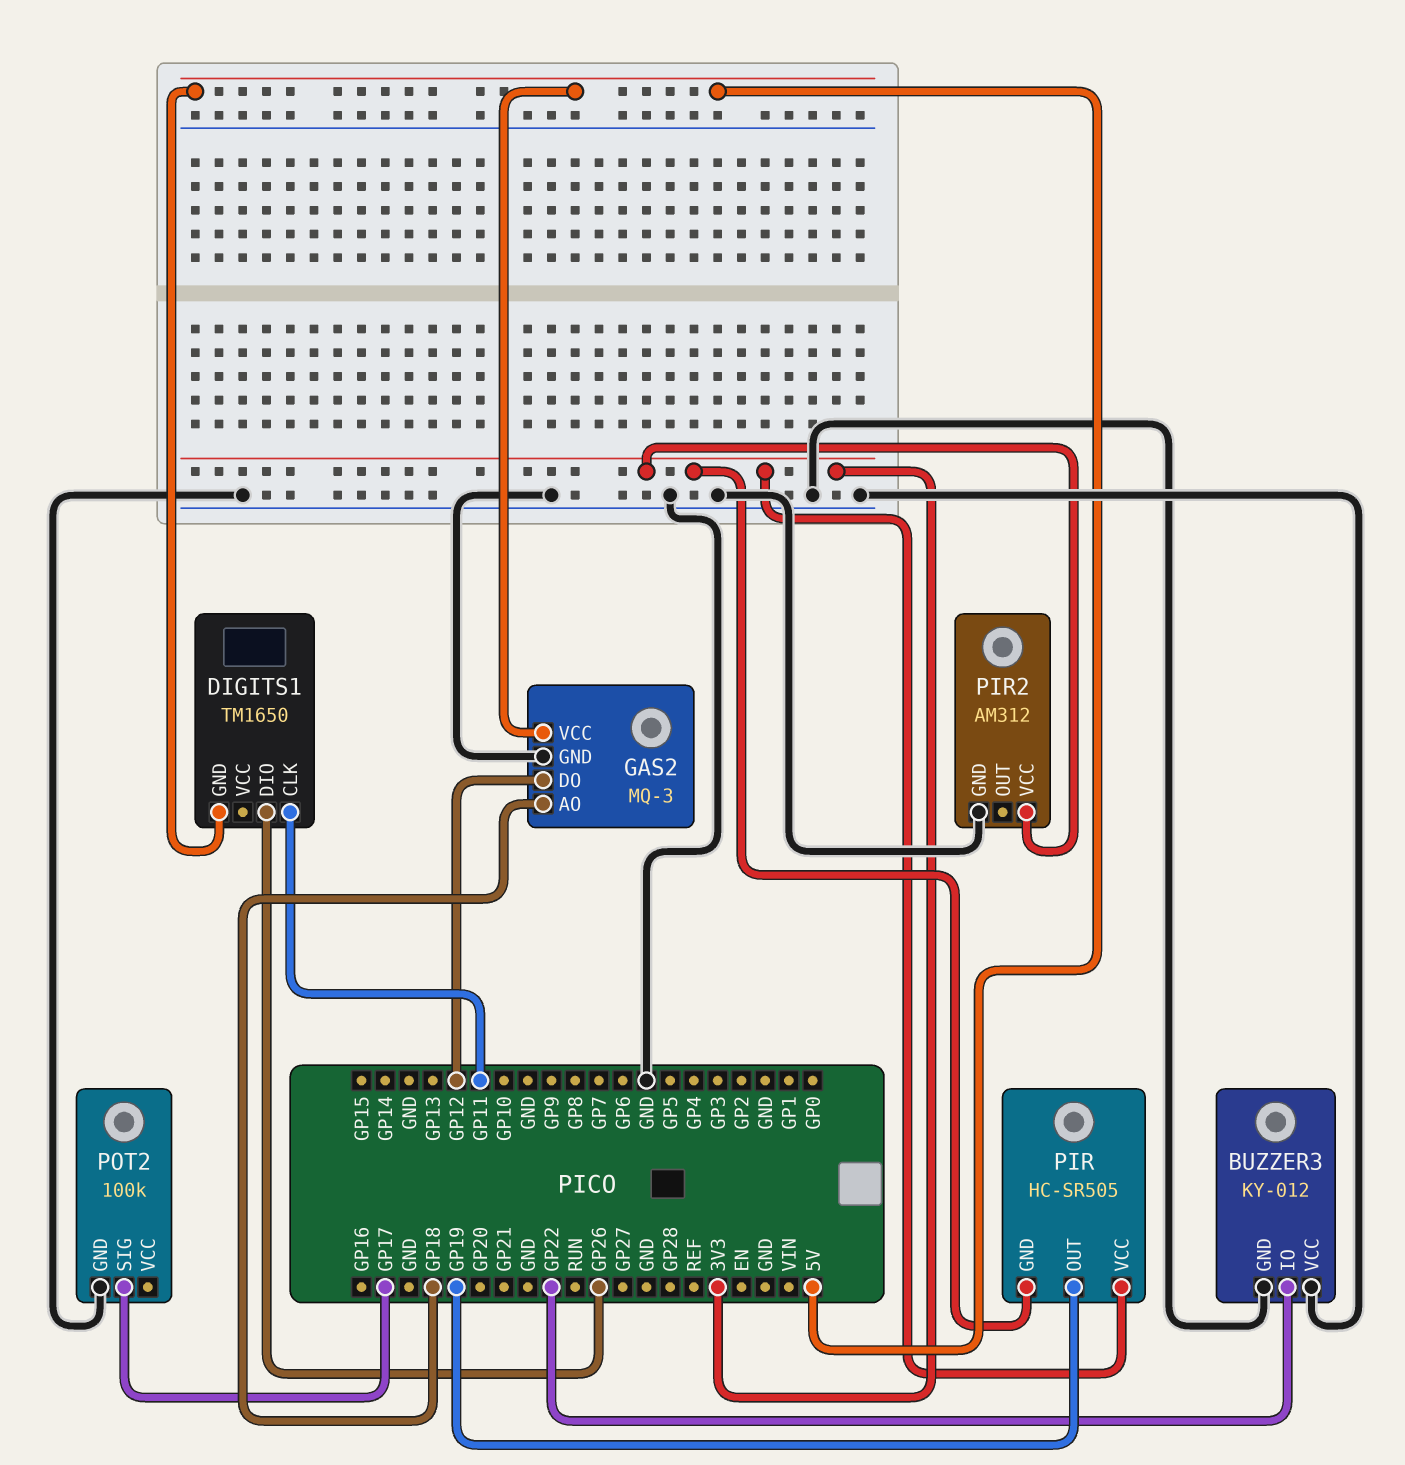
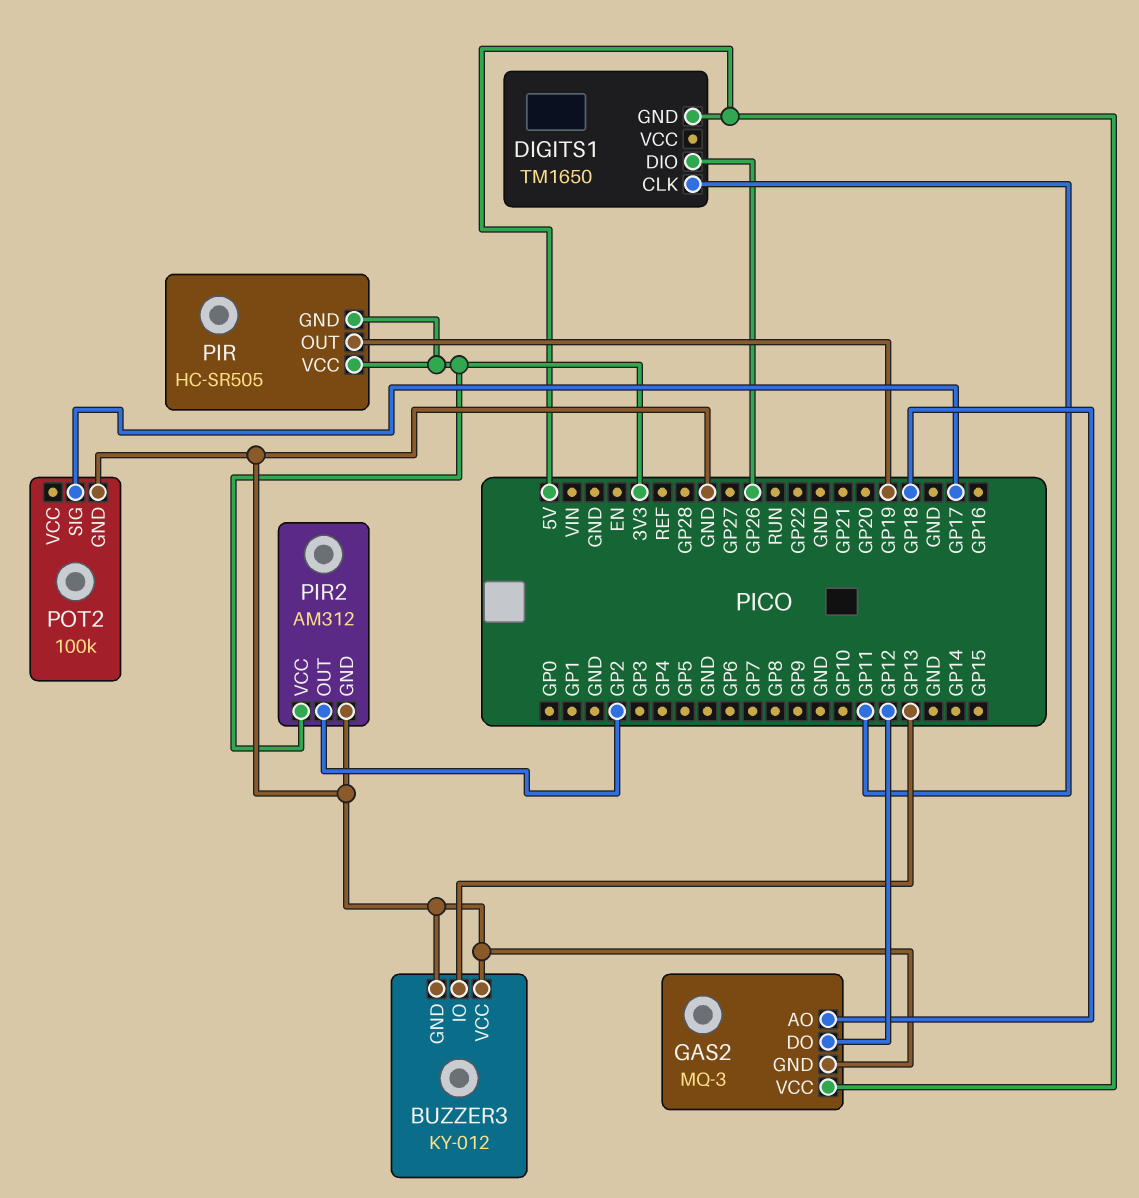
BUZZER3 pin IO: GP22 -> GP13
PIR2 pin OUT: none -> GP2

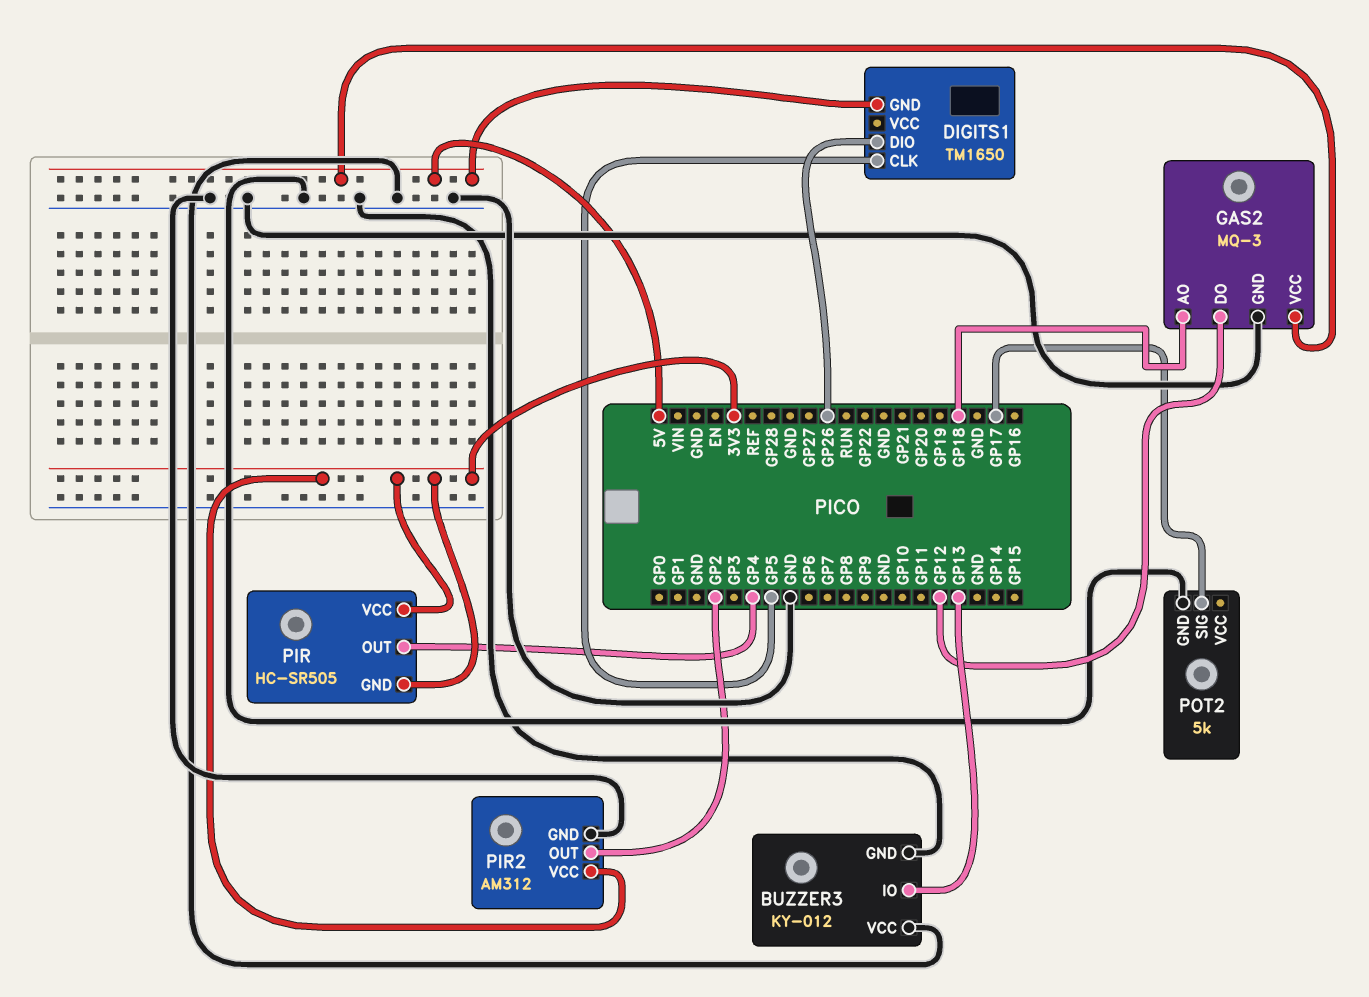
DIGITS1 pin CLK: GP11 -> GP5
PIR pin OUT: GP19 -> GP4
POT2: 100k -> 5k

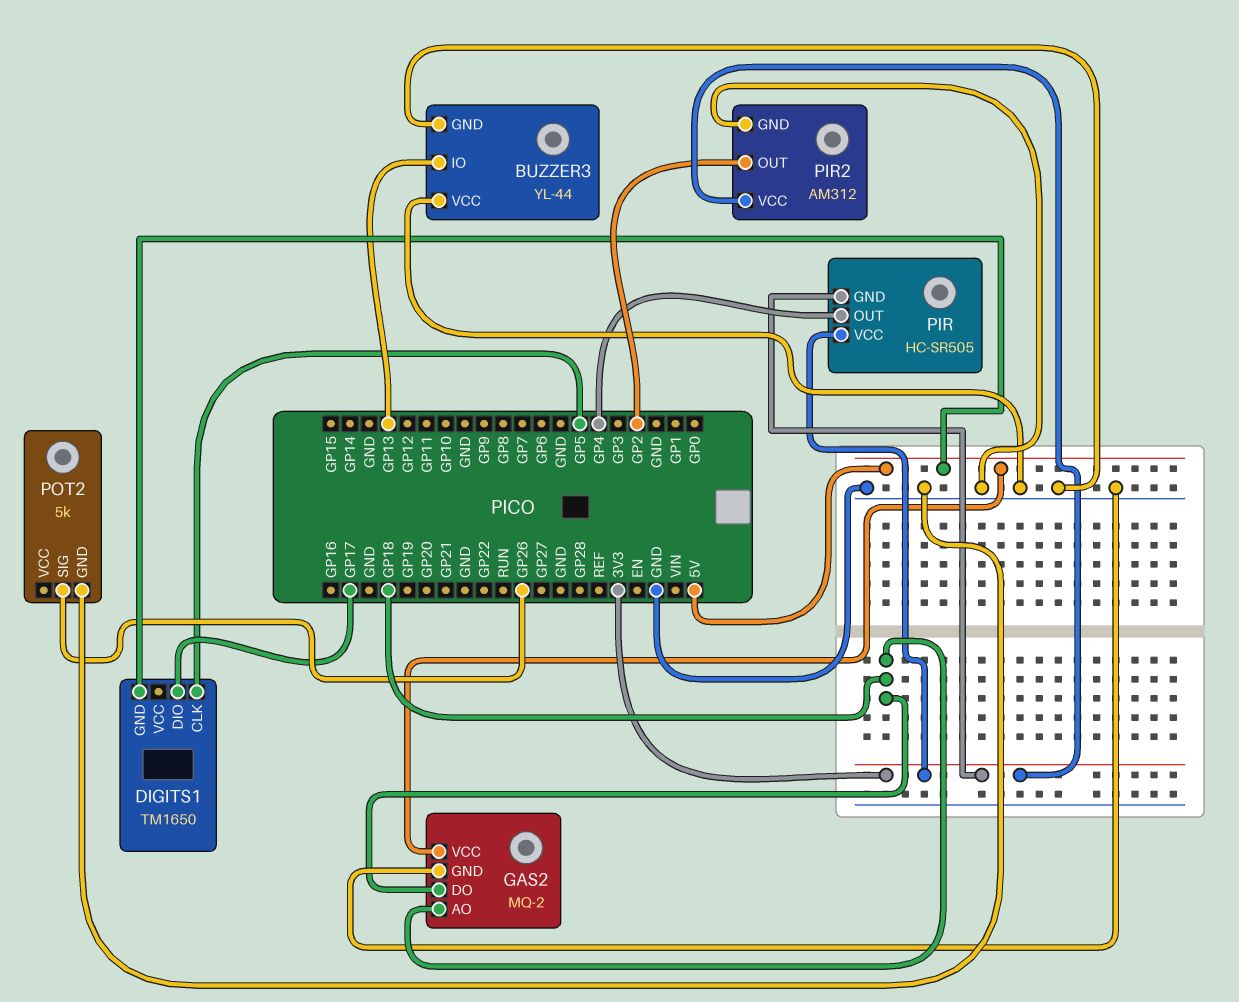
BUZZER3: KY-012 -> YL-44
DIGITS1 pin DIO: GP26 -> GP17
GAS2: MQ-3 -> MQ-2
GAS2 pin DO: GP12 -> GP18
POT2 pin SIG: GP17 -> GP26

